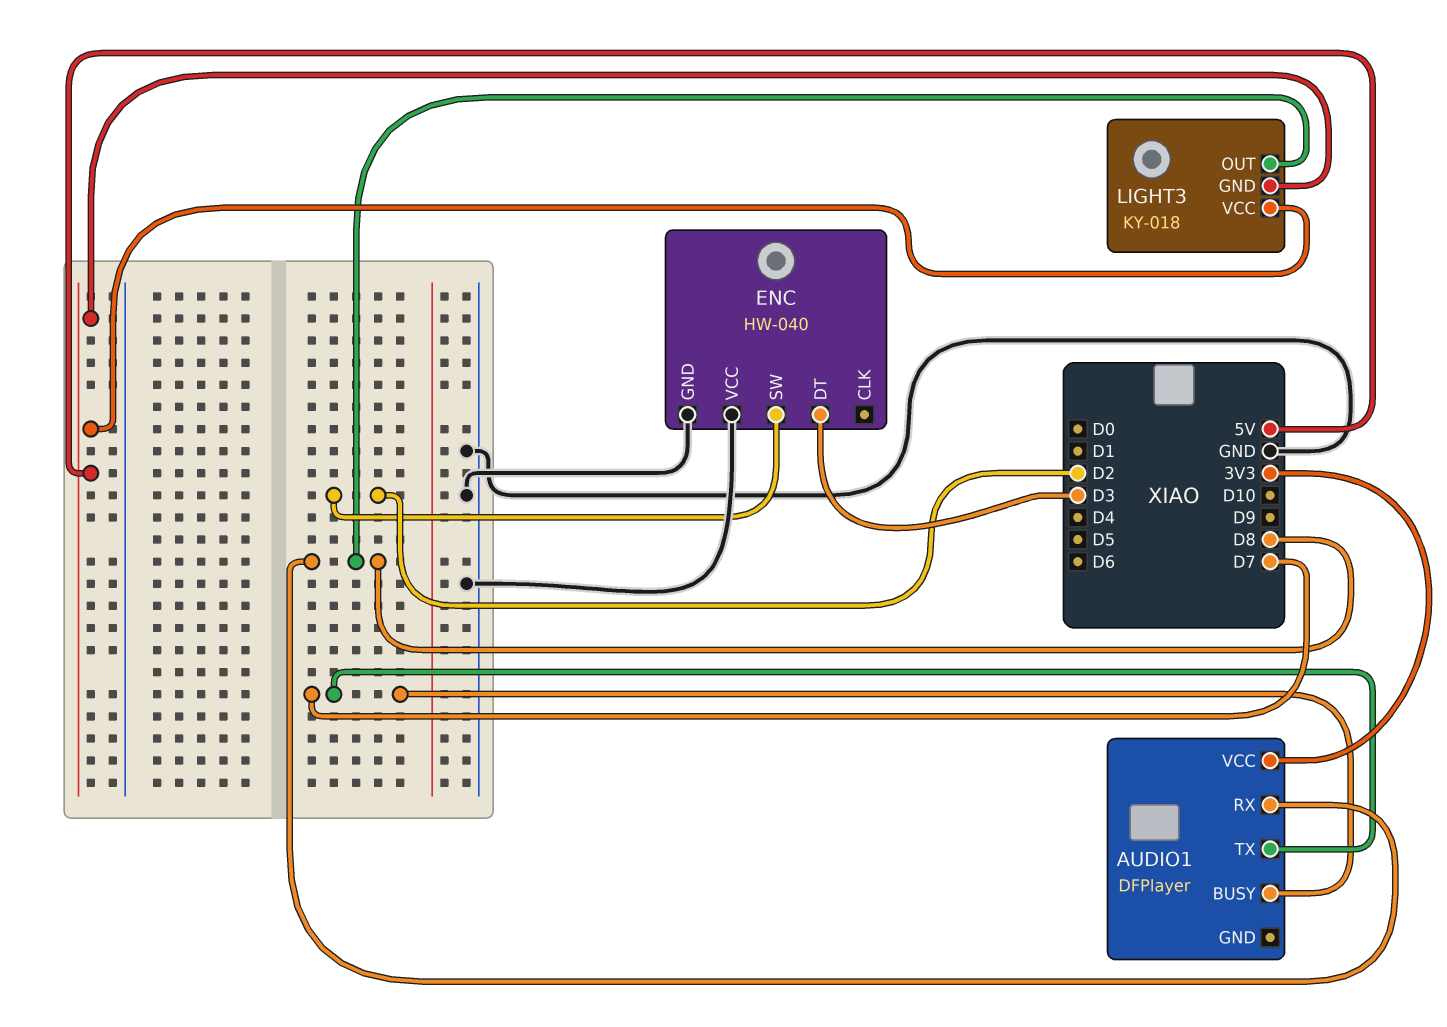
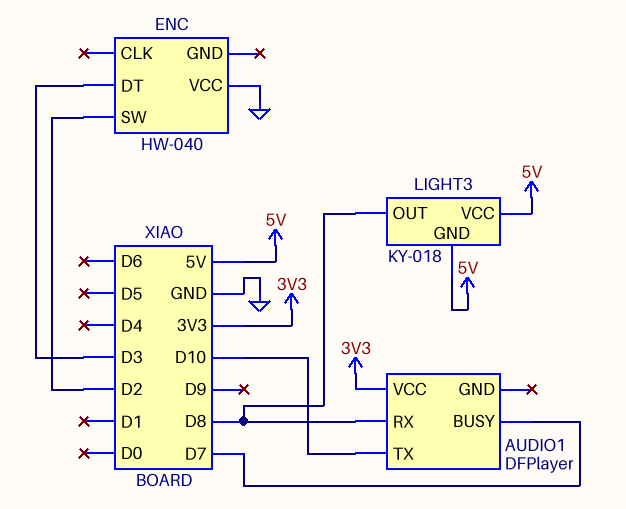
AUDIO1 pin TX: D7 -> D10
ENC pin GND: GND -> none

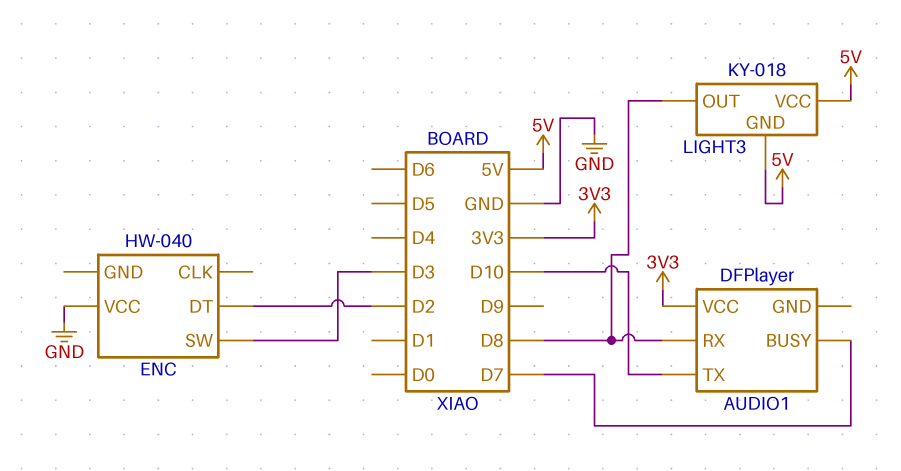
ENC pin DT: D3 -> D2
ENC pin SW: D2 -> D3

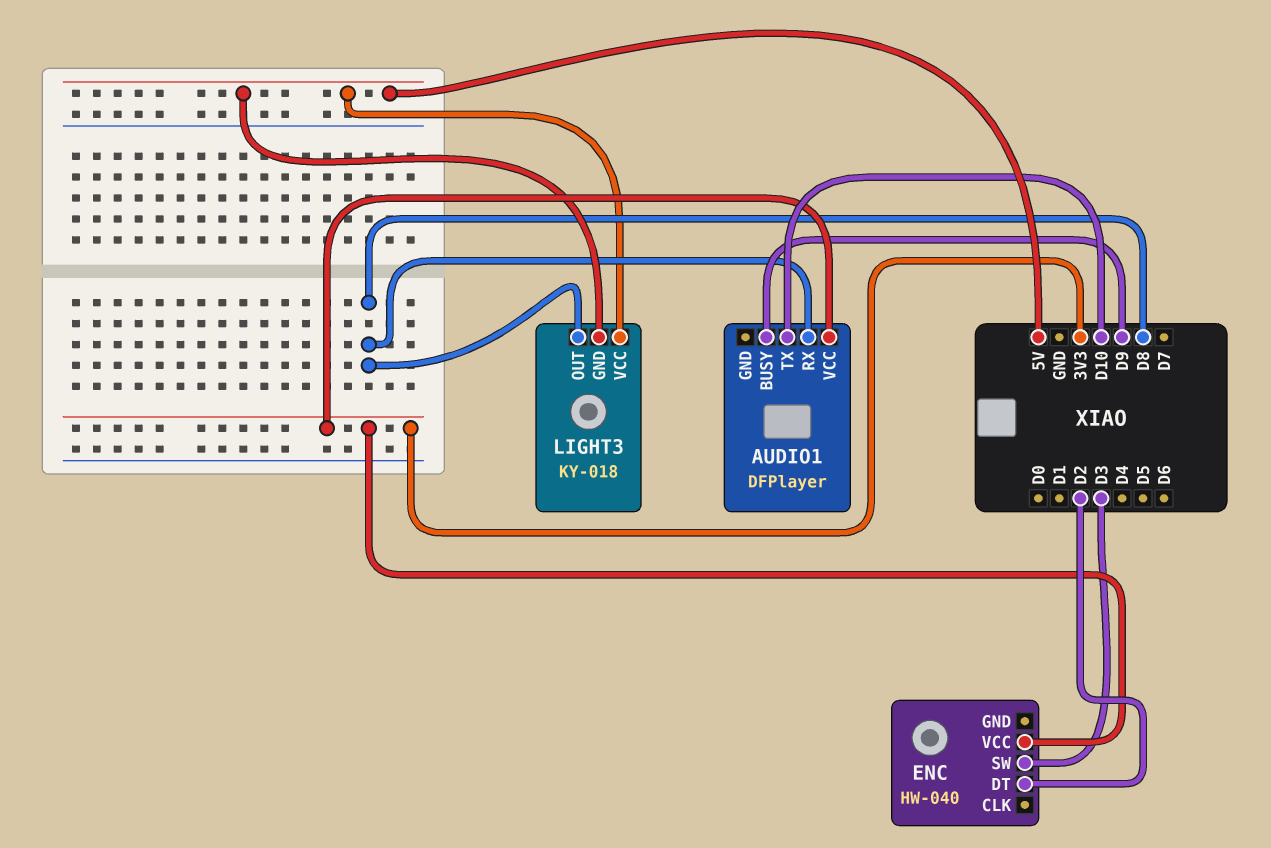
AUDIO1 pin BUSY: D7 -> D9
ENC pin VCC: GND -> 3V3

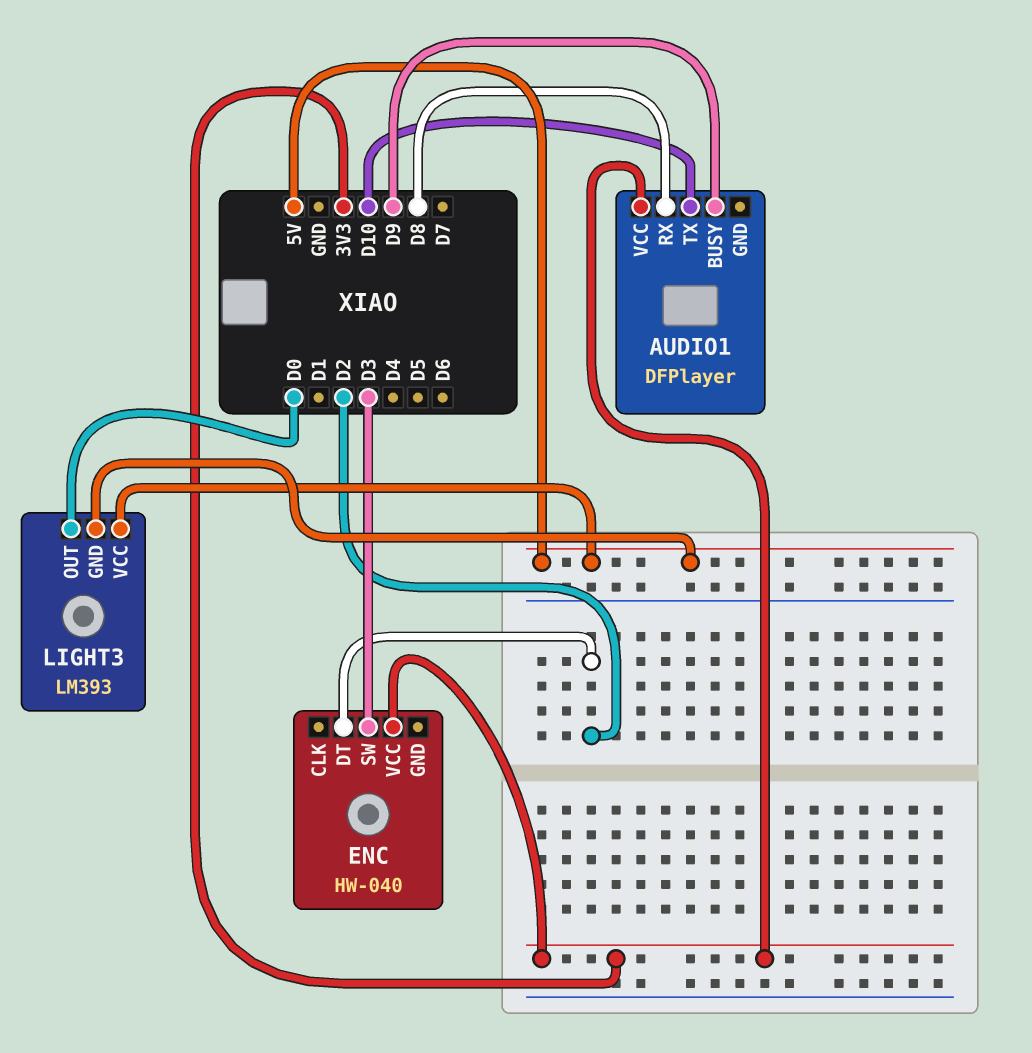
LIGHT3: KY-018 -> LM393
LIGHT3 pin OUT: D8 -> D0

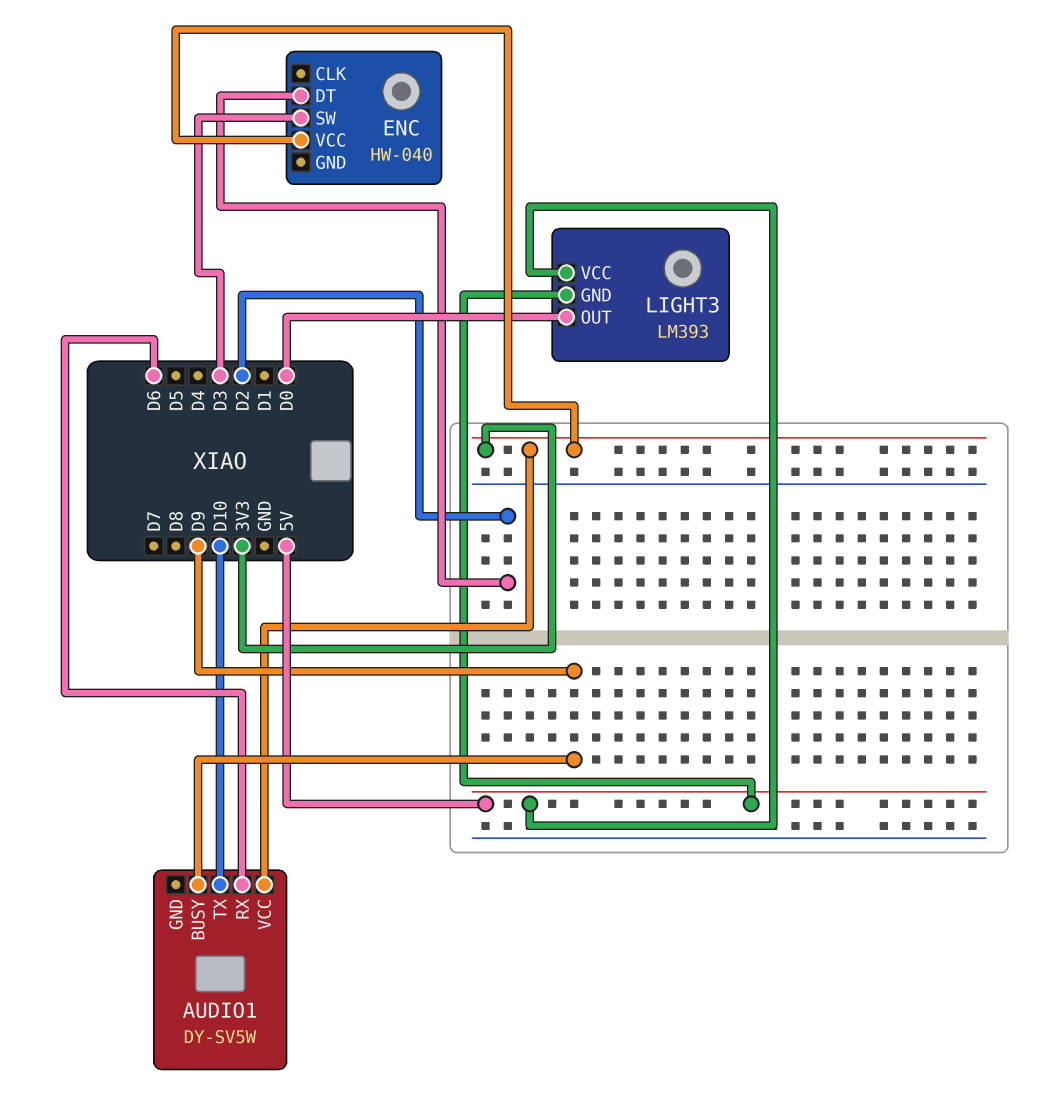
AUDIO1: DFPlayer -> DY-SV5W
AUDIO1 pin RX: D8 -> D6

